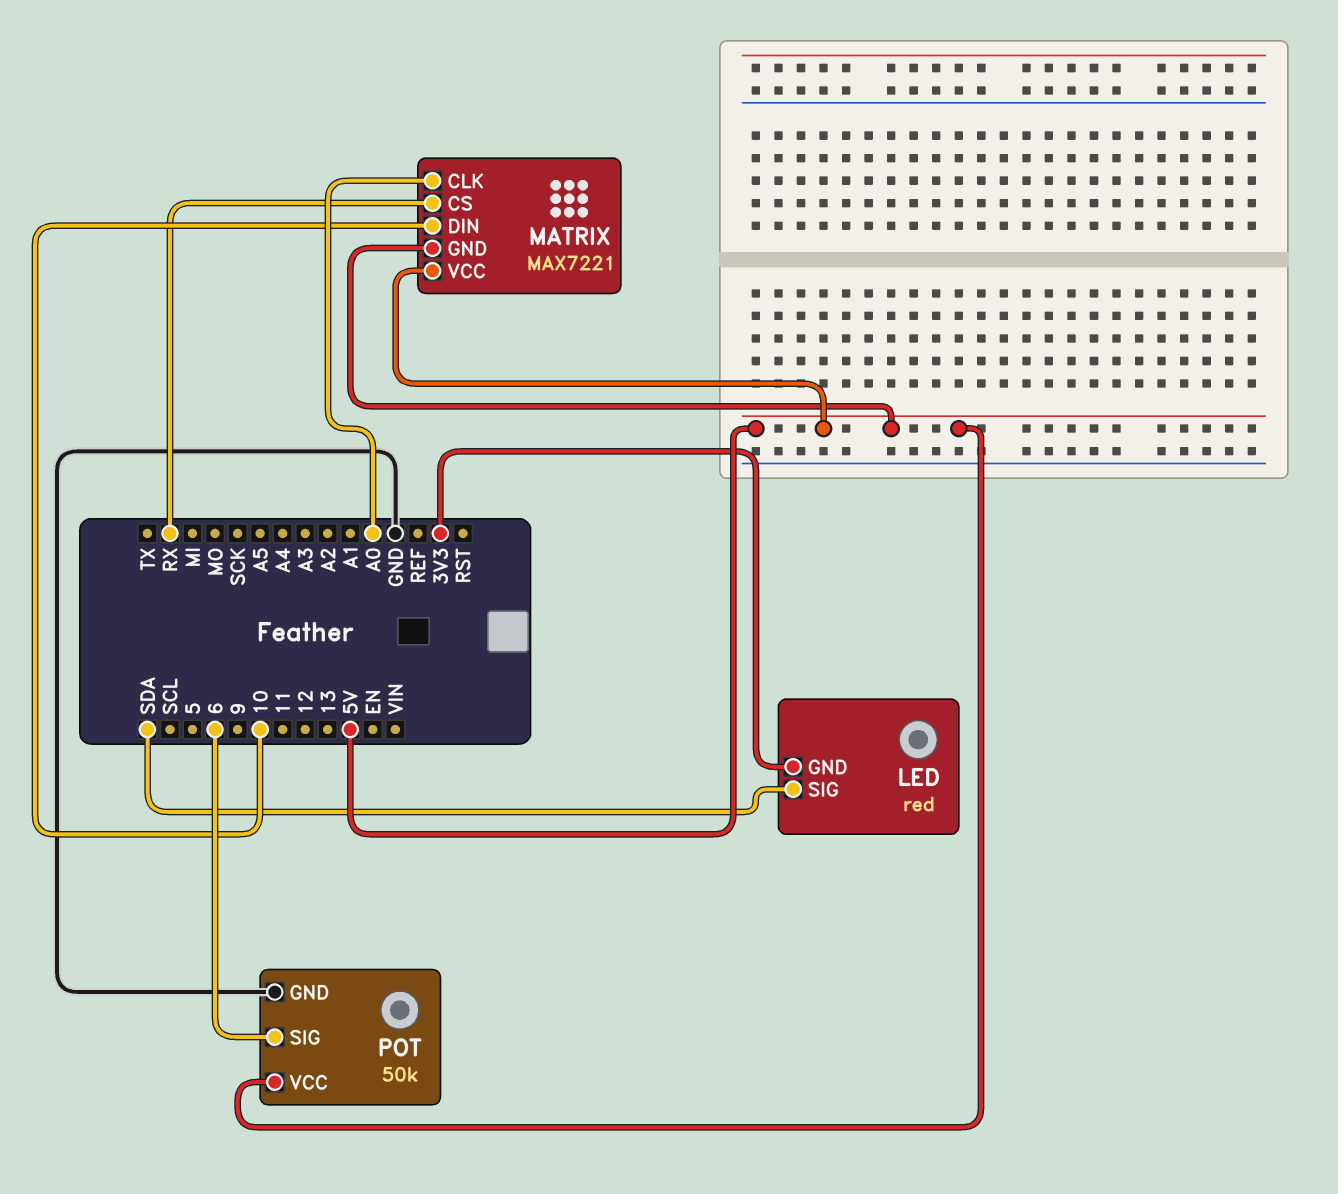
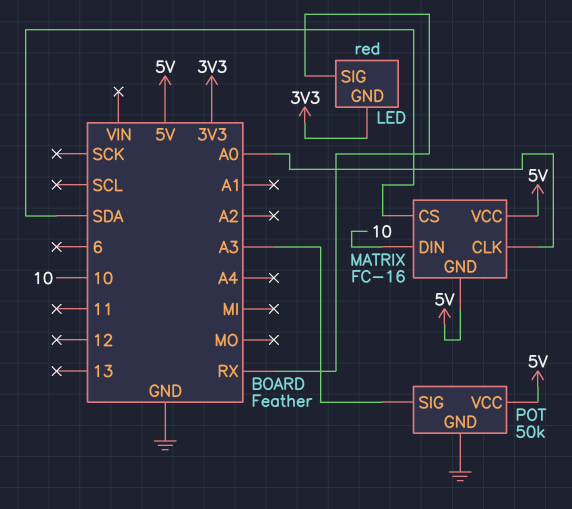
LED pin SIG: SDA -> RX
MATRIX: MAX7221 -> FC-16
MATRIX pin CS: RX -> SDA
POT pin SIG: 6 -> A3

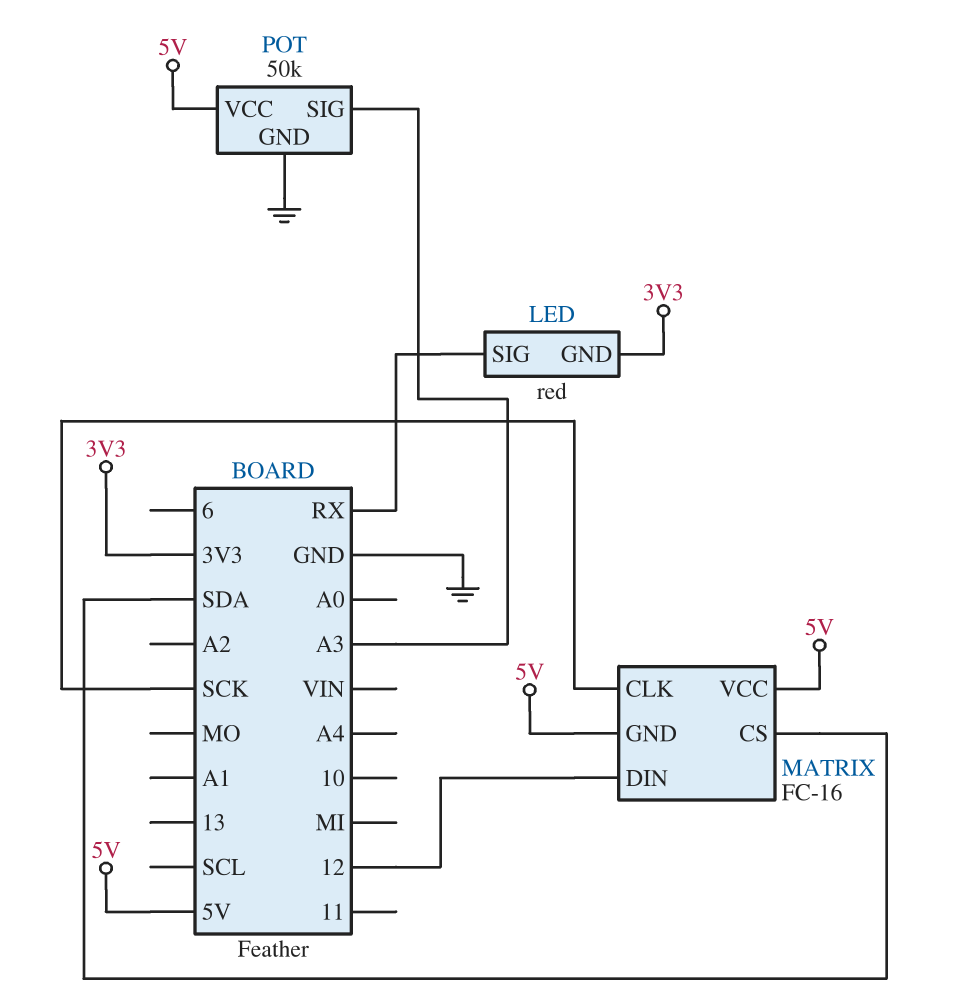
MATRIX pin CLK: A0 -> SCK
MATRIX pin DIN: 10 -> 12

